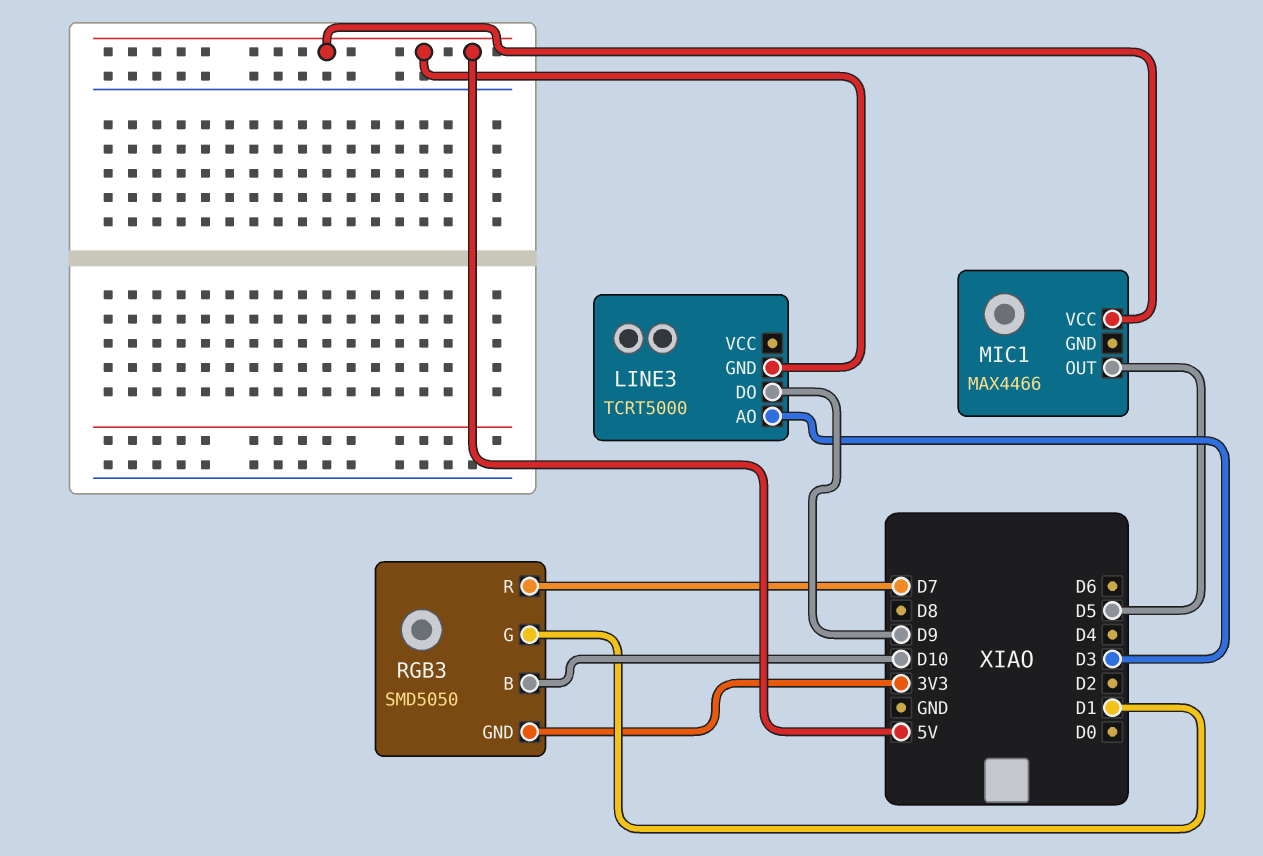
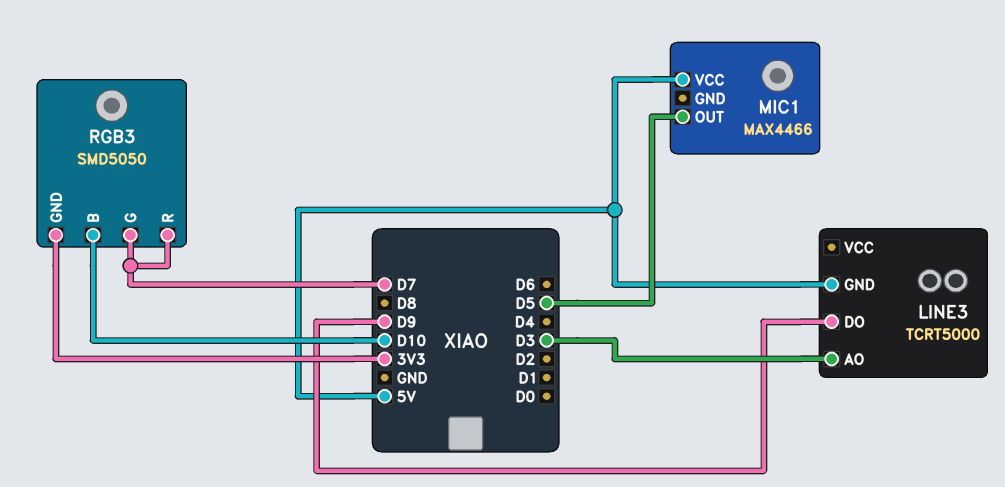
RGB3 pin G: D1 -> D7

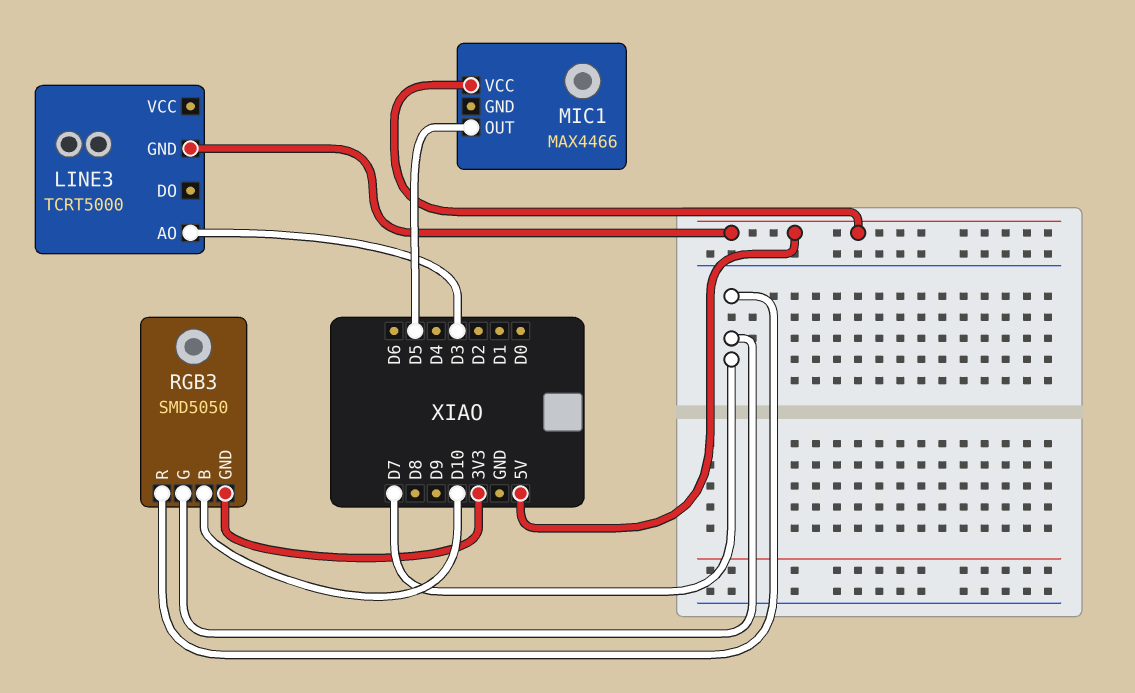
LINE3 pin DO: D9 -> none

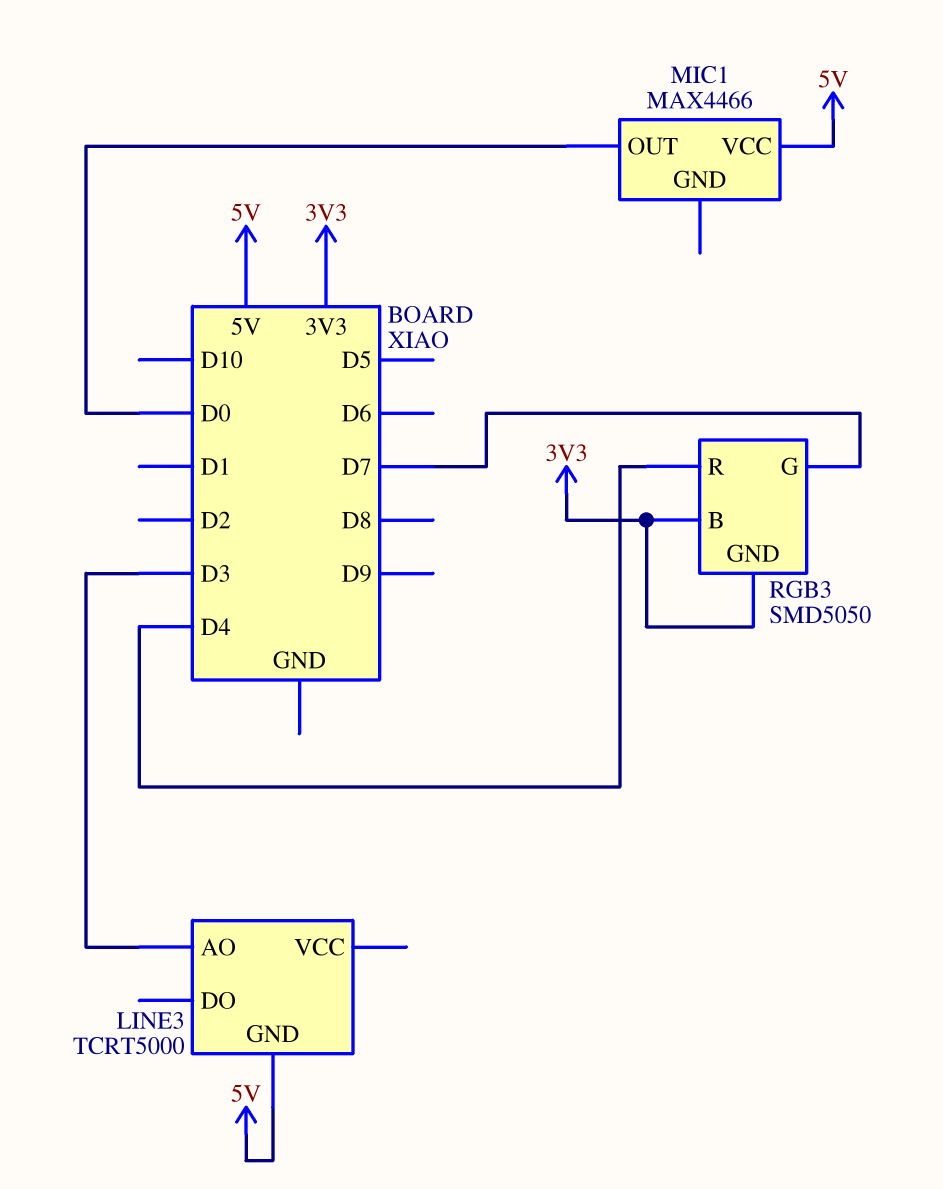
MIC1 pin OUT: D5 -> D0
RGB3 pin B: D10 -> 3V3
RGB3 pin R: D7 -> D4

